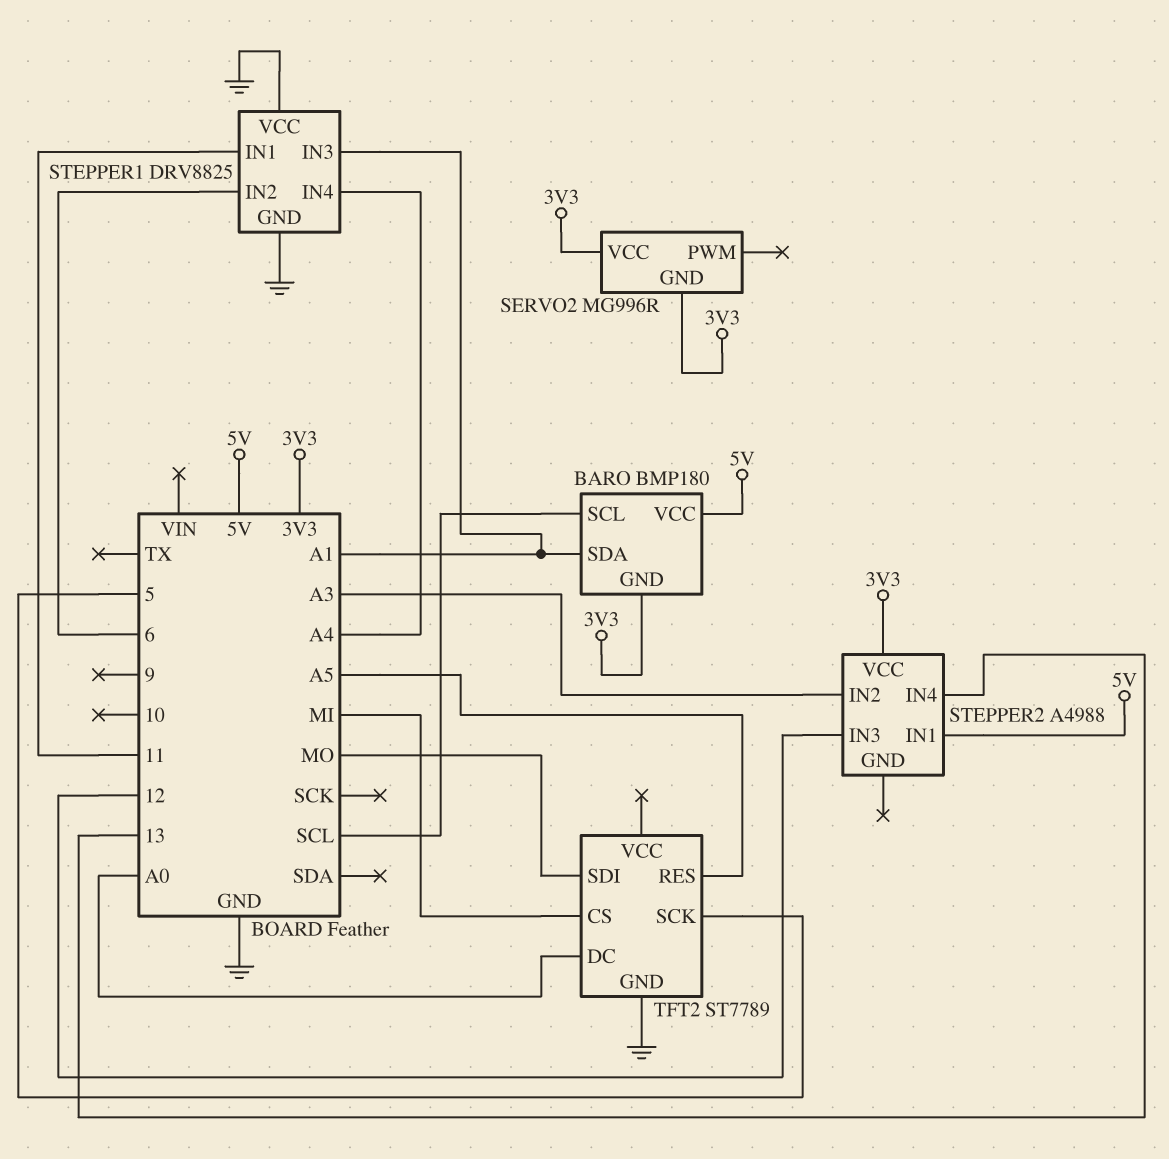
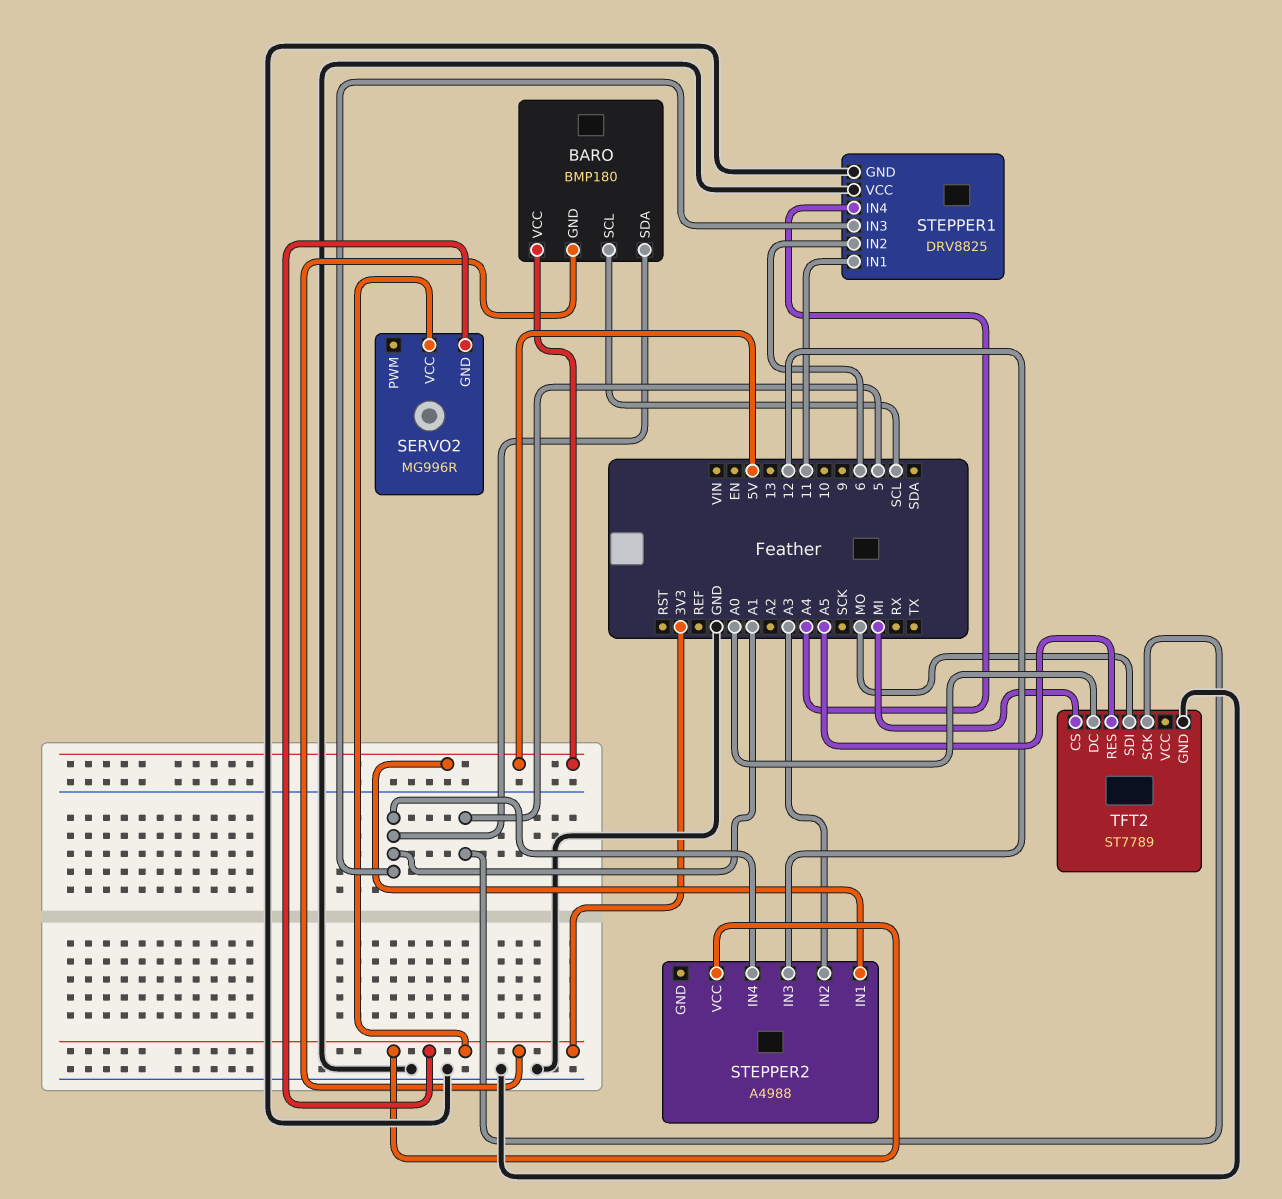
STEPPER2 pin IN4: 13 -> A1

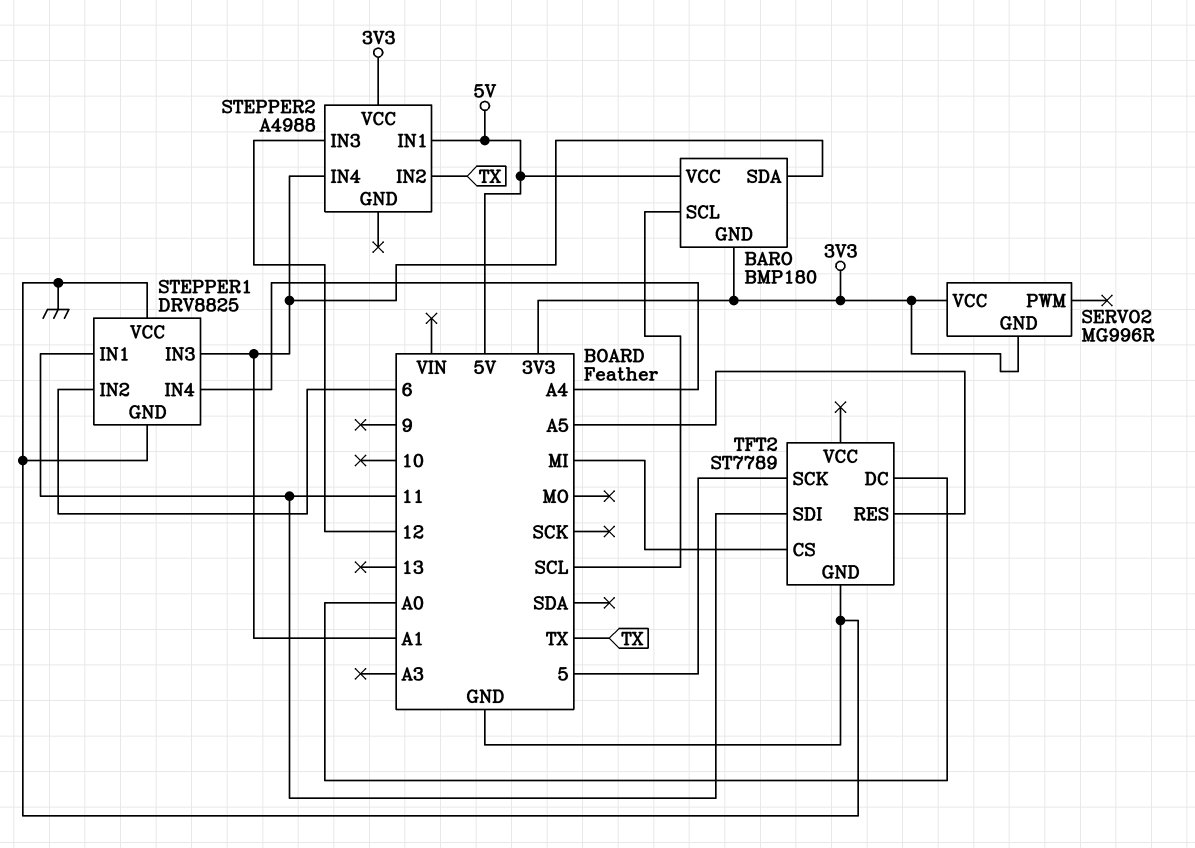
STEPPER2 pin IN2: A3 -> TX
TFT2 pin SDI: MO -> 11

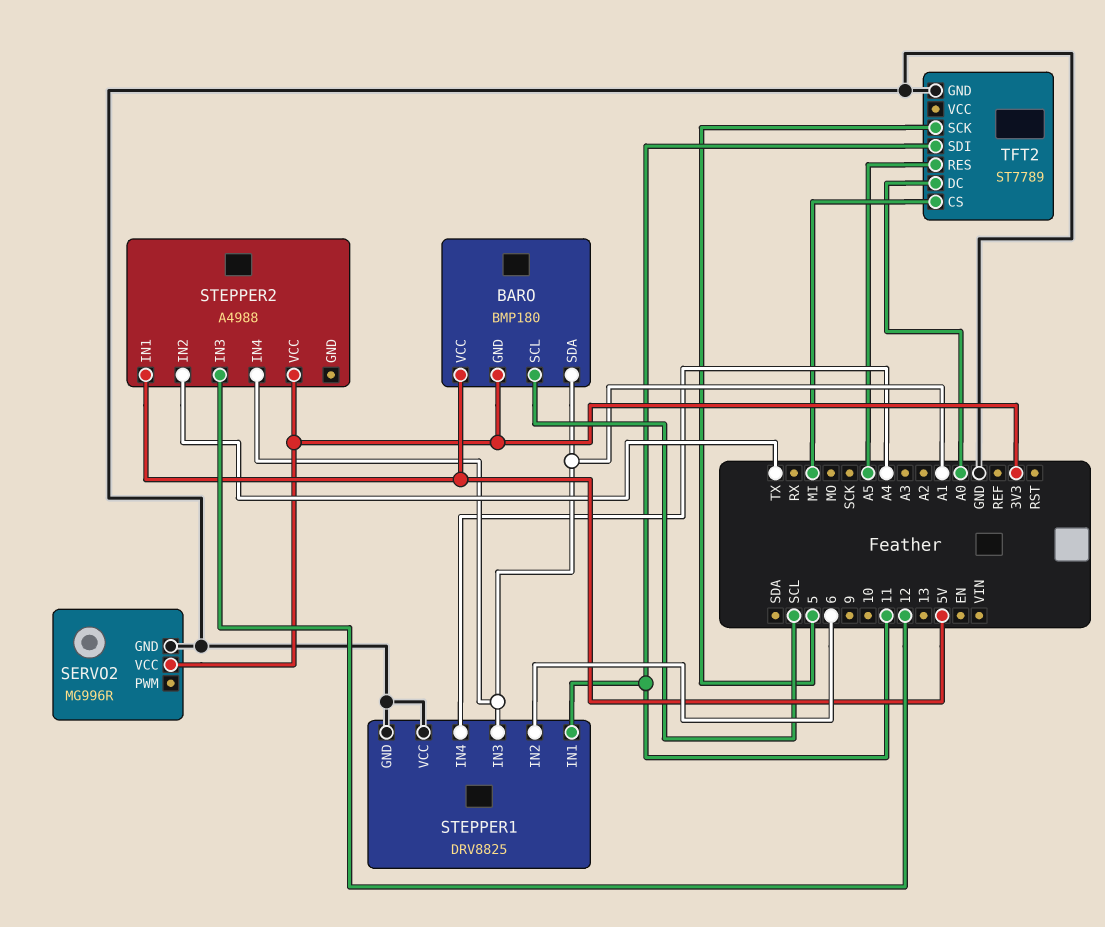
SERVO2 pin GND: 3V3 -> GND

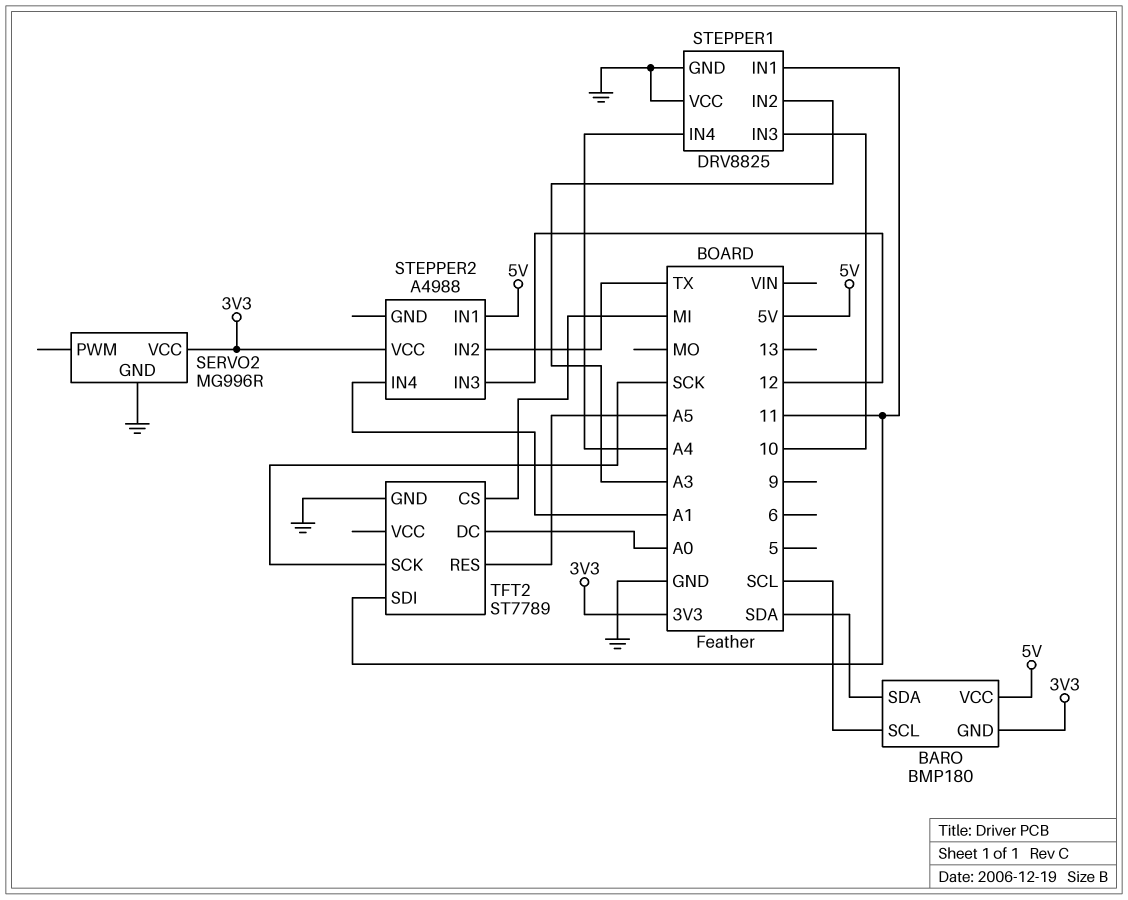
BARO pin SDA: A1 -> SDA
STEPPER1 pin IN2: 6 -> A3
STEPPER1 pin IN3: A1 -> 10
TFT2 pin SCK: 5 -> SCK

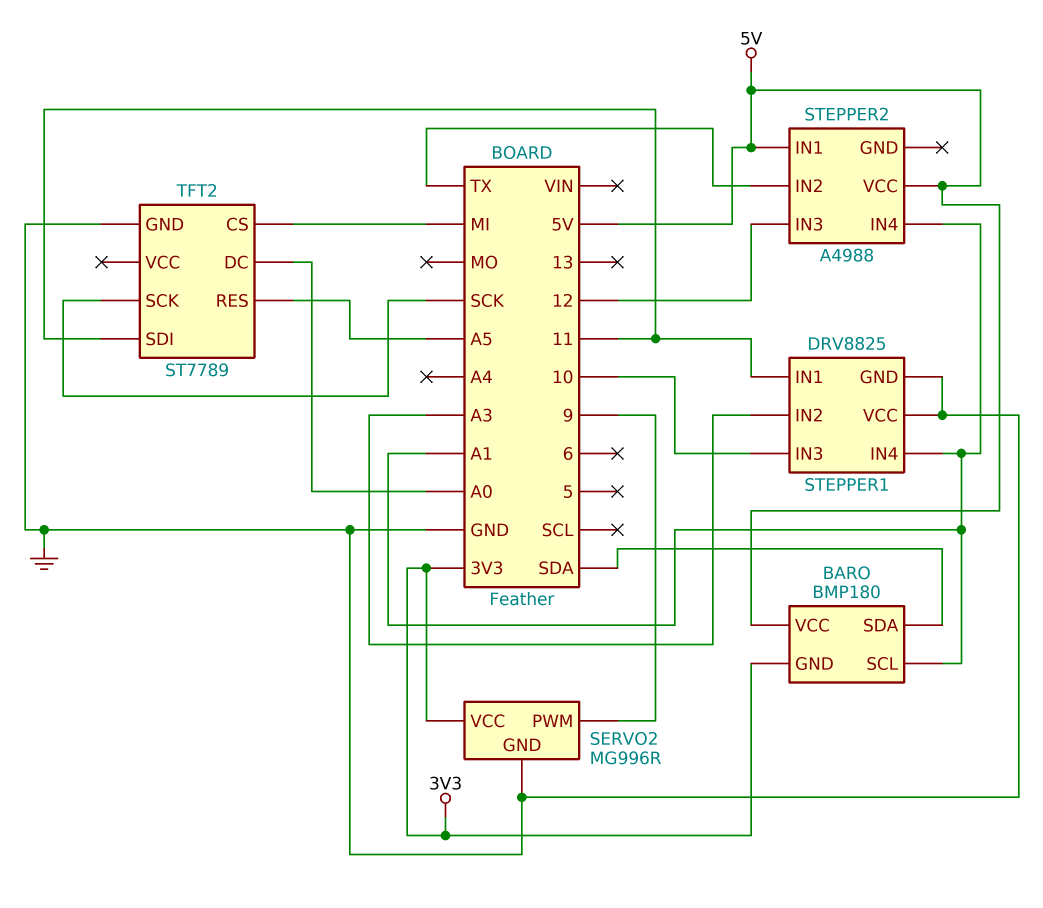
BARO pin SCL: SCL -> A1
SERVO2 pin PWM: none -> 9
STEPPER1 pin IN4: A4 -> A1
STEPPER2 pin VCC: 3V3 -> 5V

